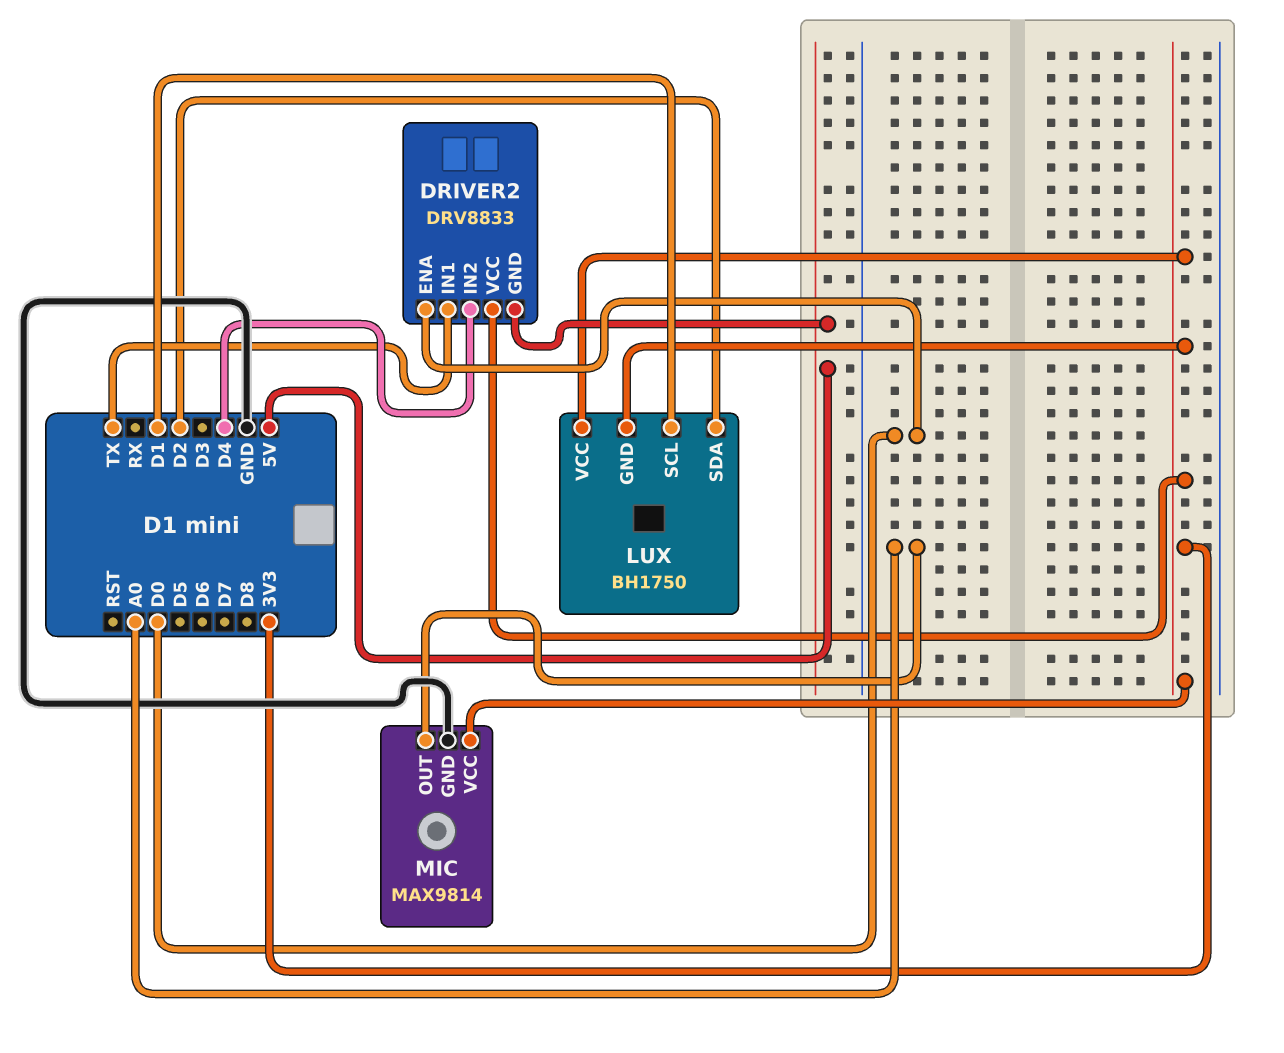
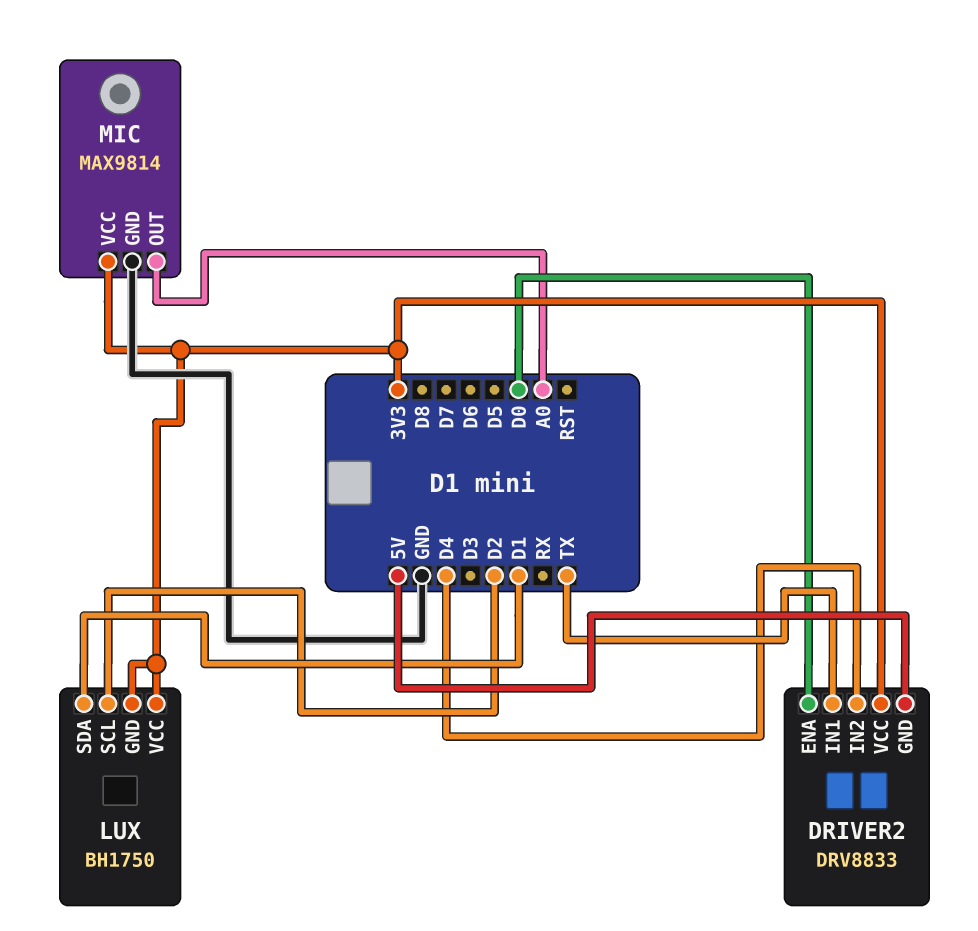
LUX pin SCL: D1 -> D2
LUX pin SDA: D2 -> D1

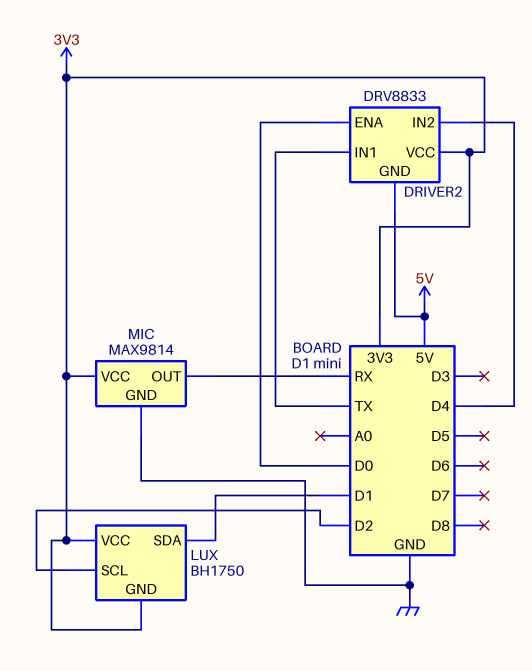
MIC pin OUT: A0 -> RX

